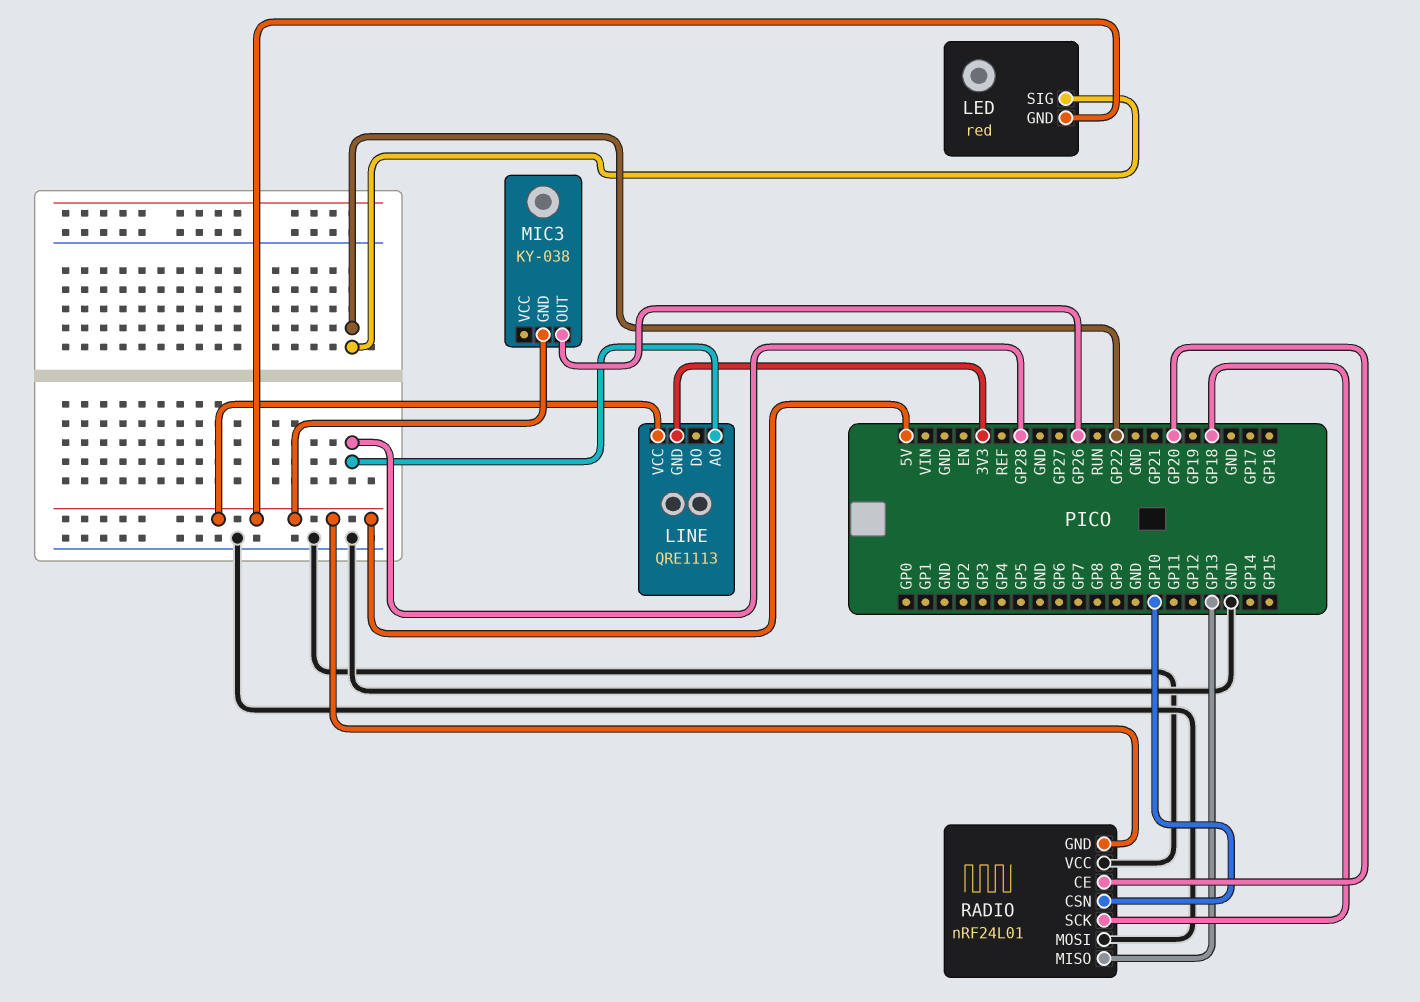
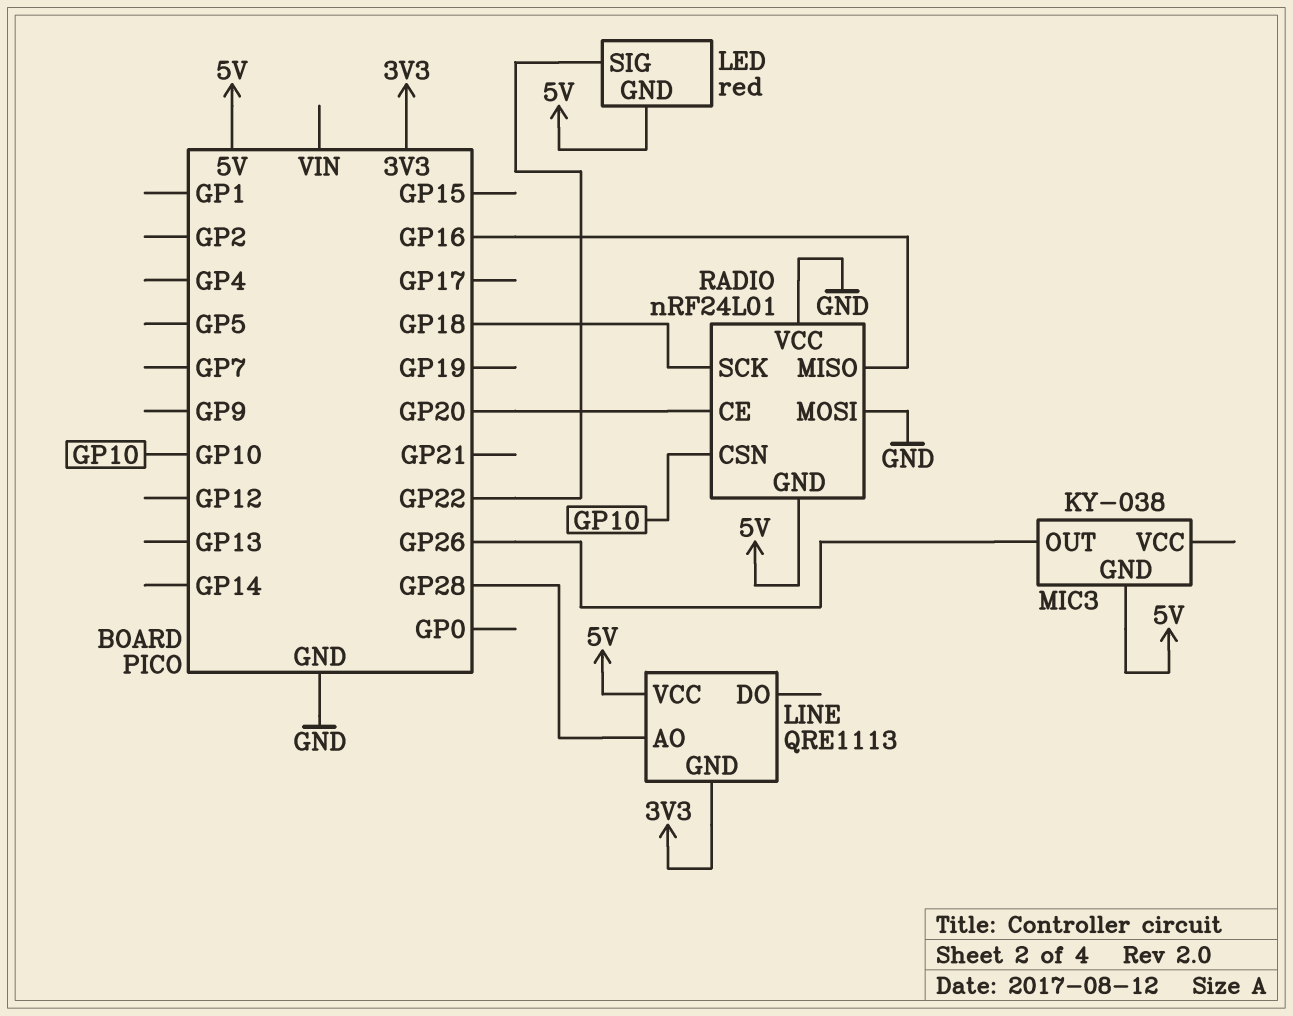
RADIO pin MISO: GP13 -> GP16

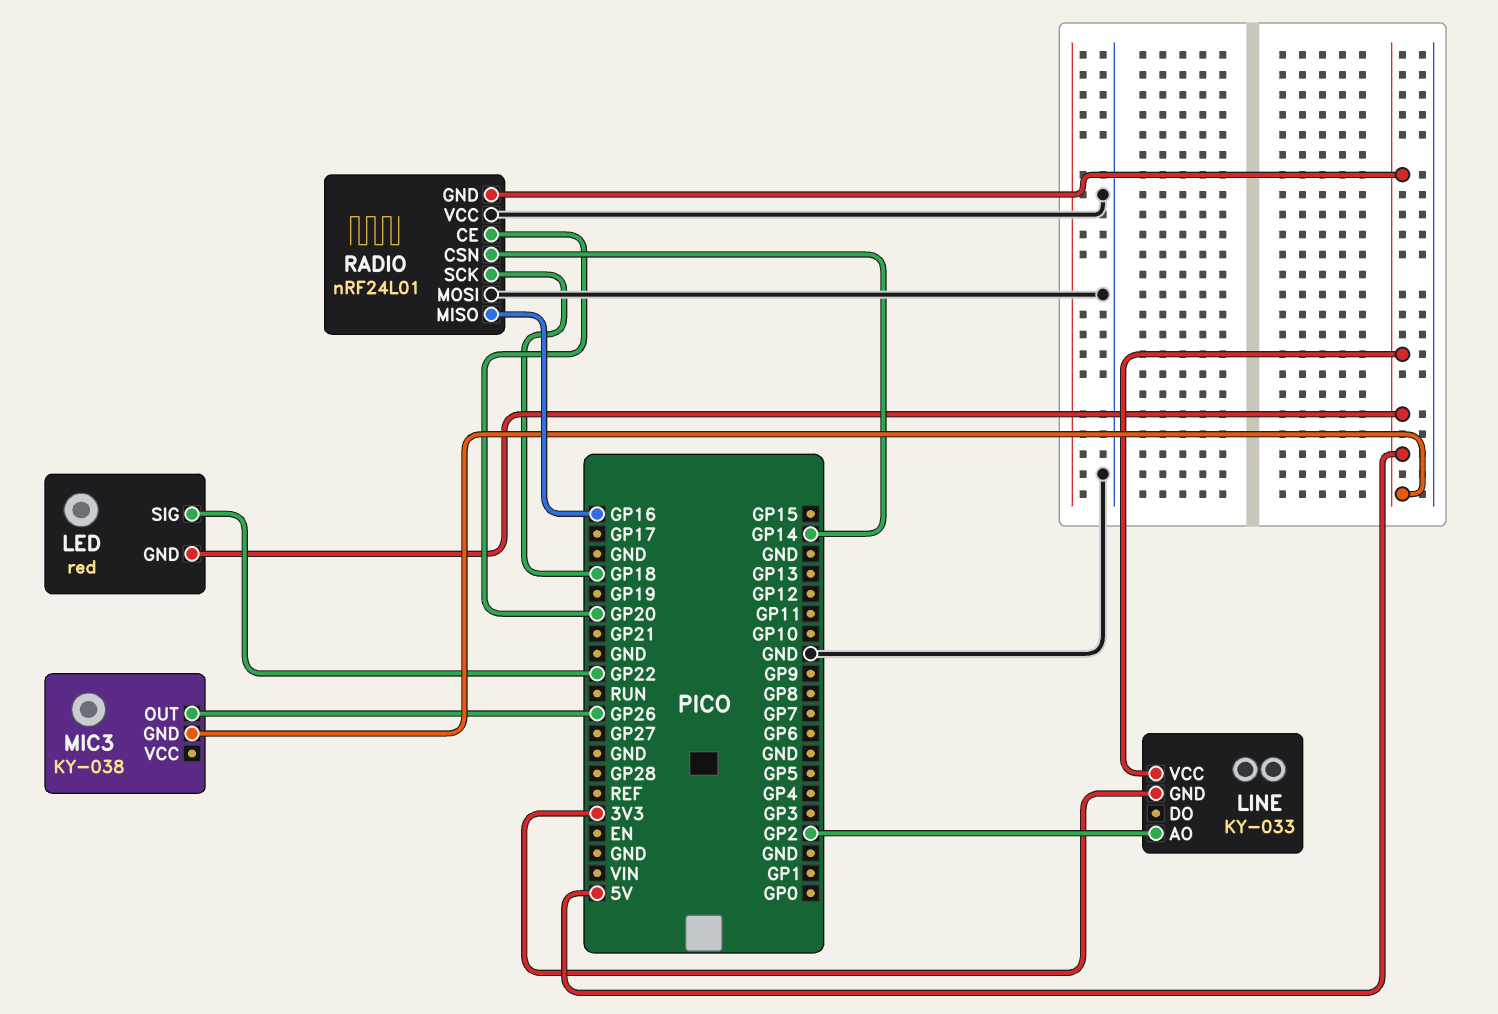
LINE: QRE1113 -> KY-033
LINE pin AO: GP28 -> GP2
RADIO pin CSN: GP10 -> GP14

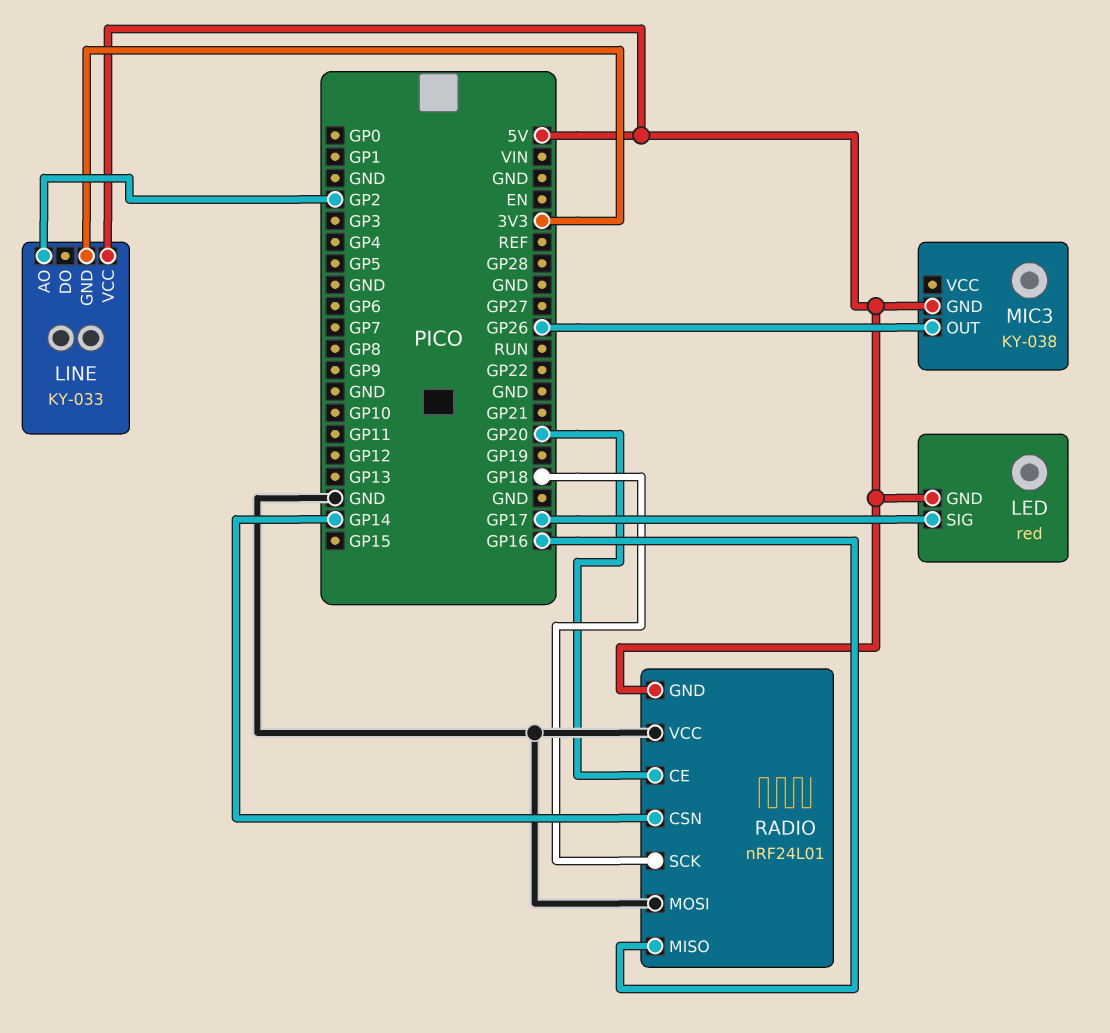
LED pin SIG: GP22 -> GP17

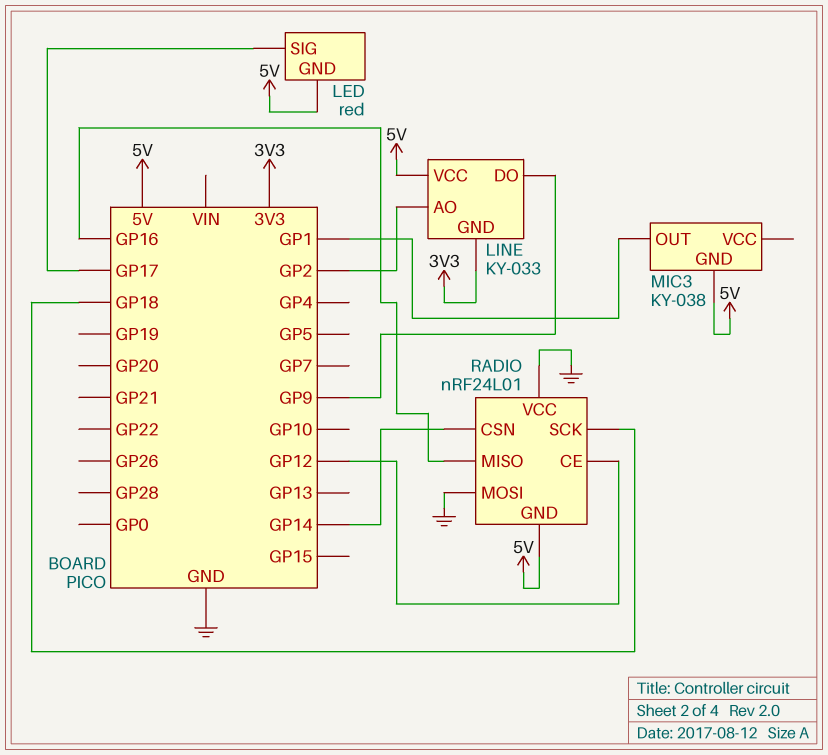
LINE pin DO: none -> GP9
MIC3 pin OUT: GP26 -> GP1
RADIO pin CE: GP20 -> GP12

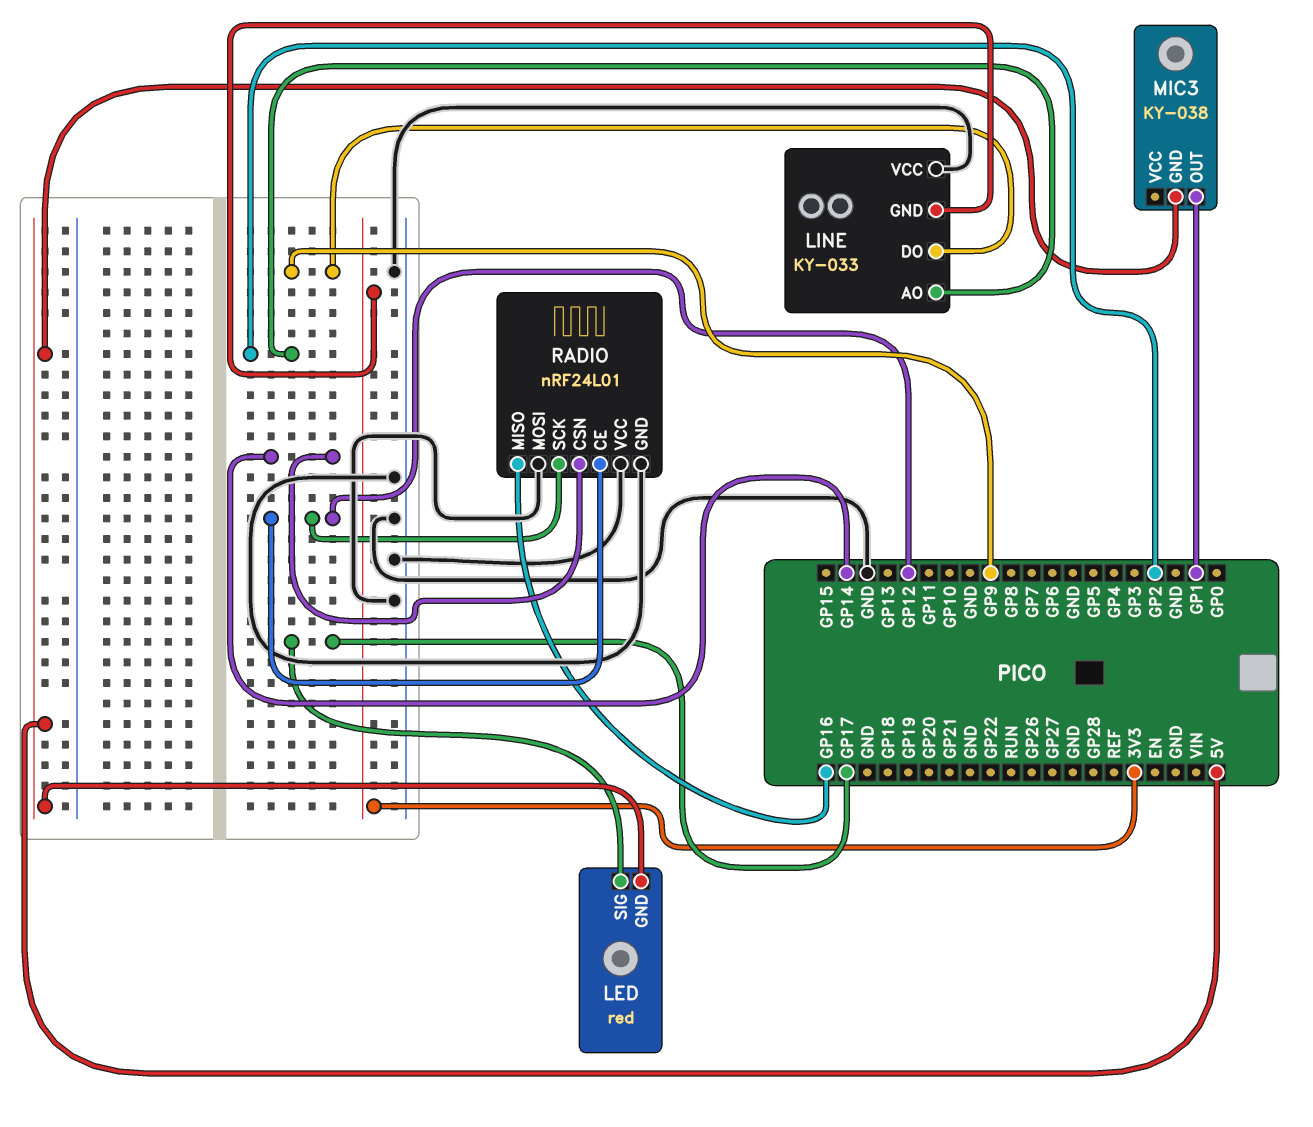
LINE pin VCC: 5V -> GND
RADIO pin GND: 5V -> GND
RADIO pin SCK: GP18 -> GP12

